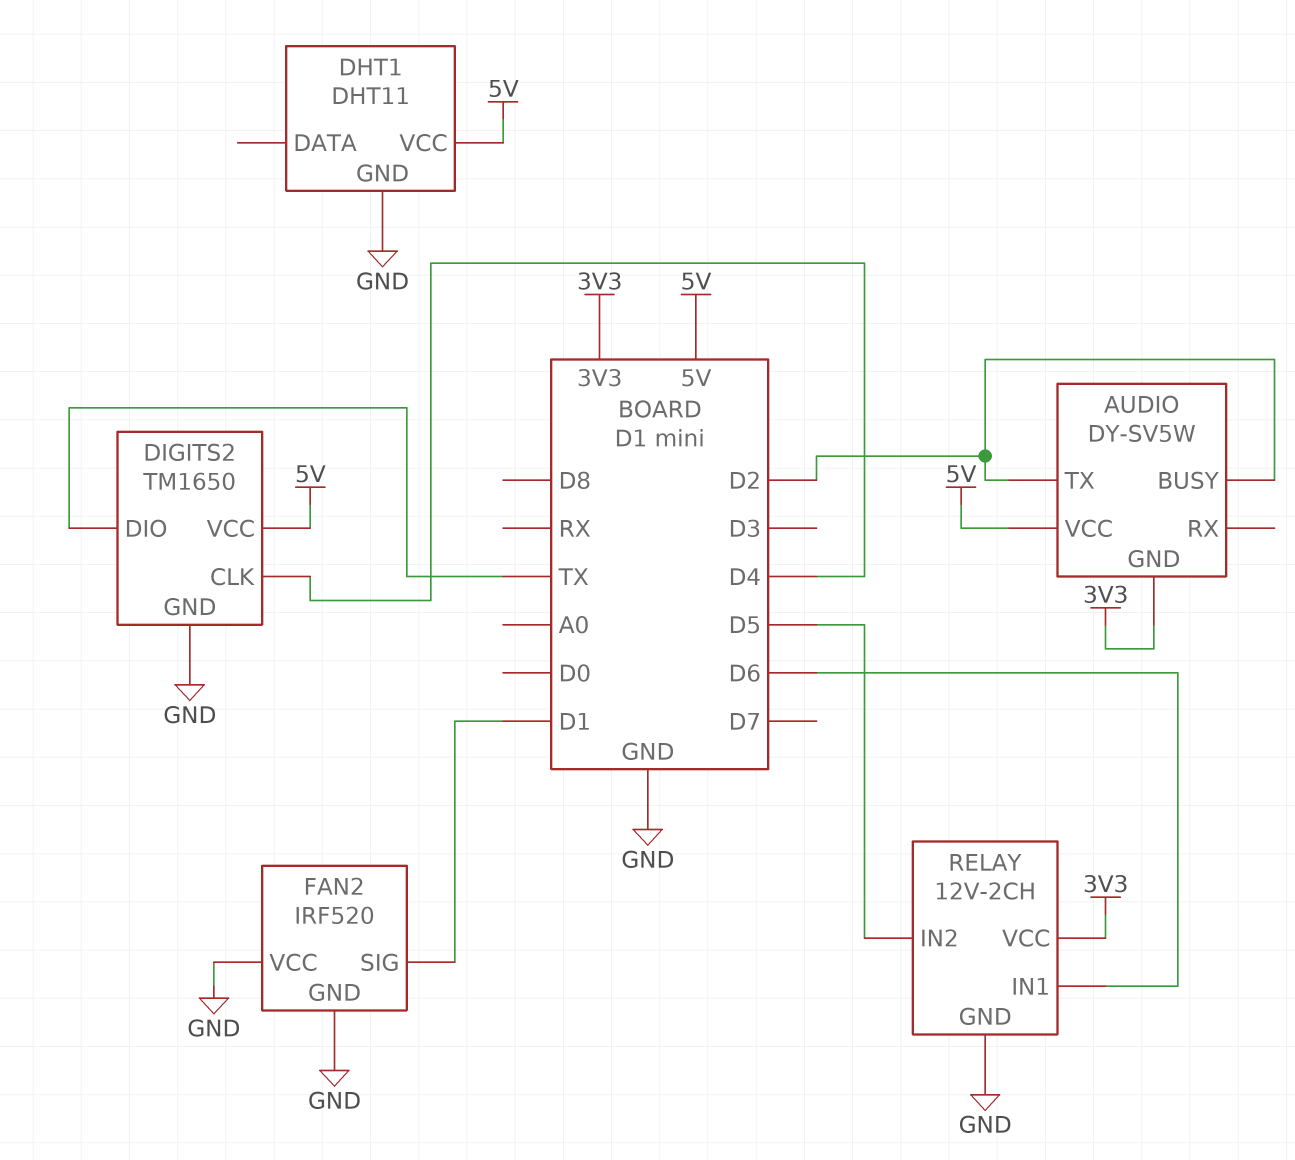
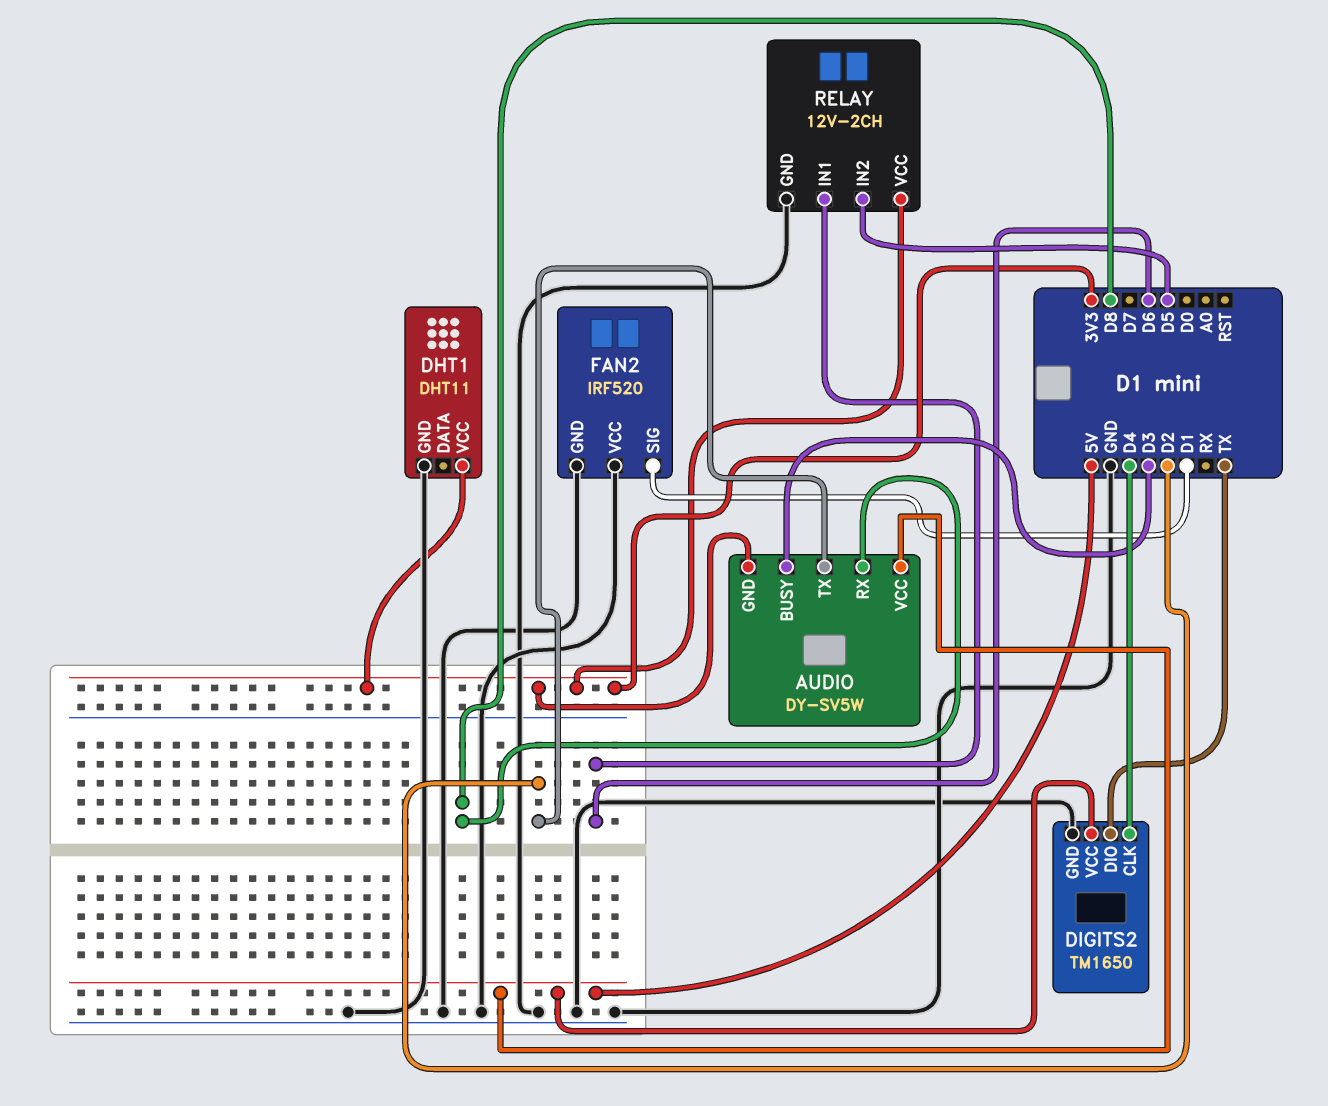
AUDIO pin BUSY: D2 -> D3
AUDIO pin RX: none -> D8
DHT1 pin VCC: 5V -> 3V3

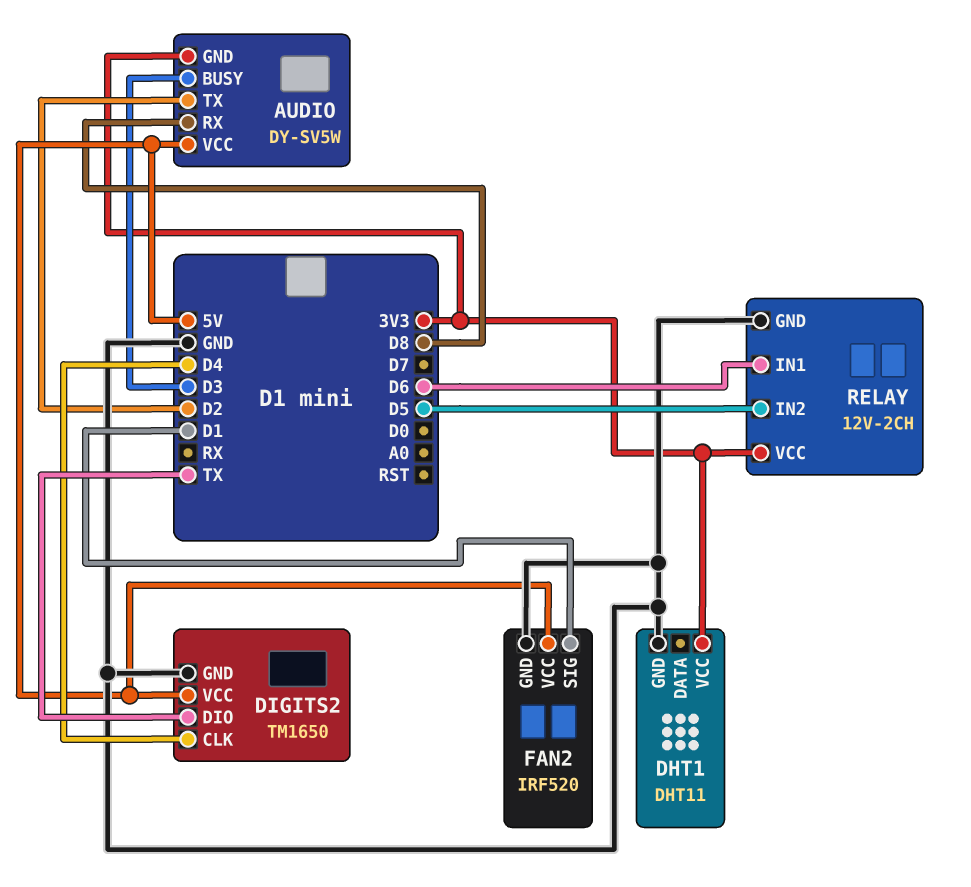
FAN2 pin VCC: GND -> 5V

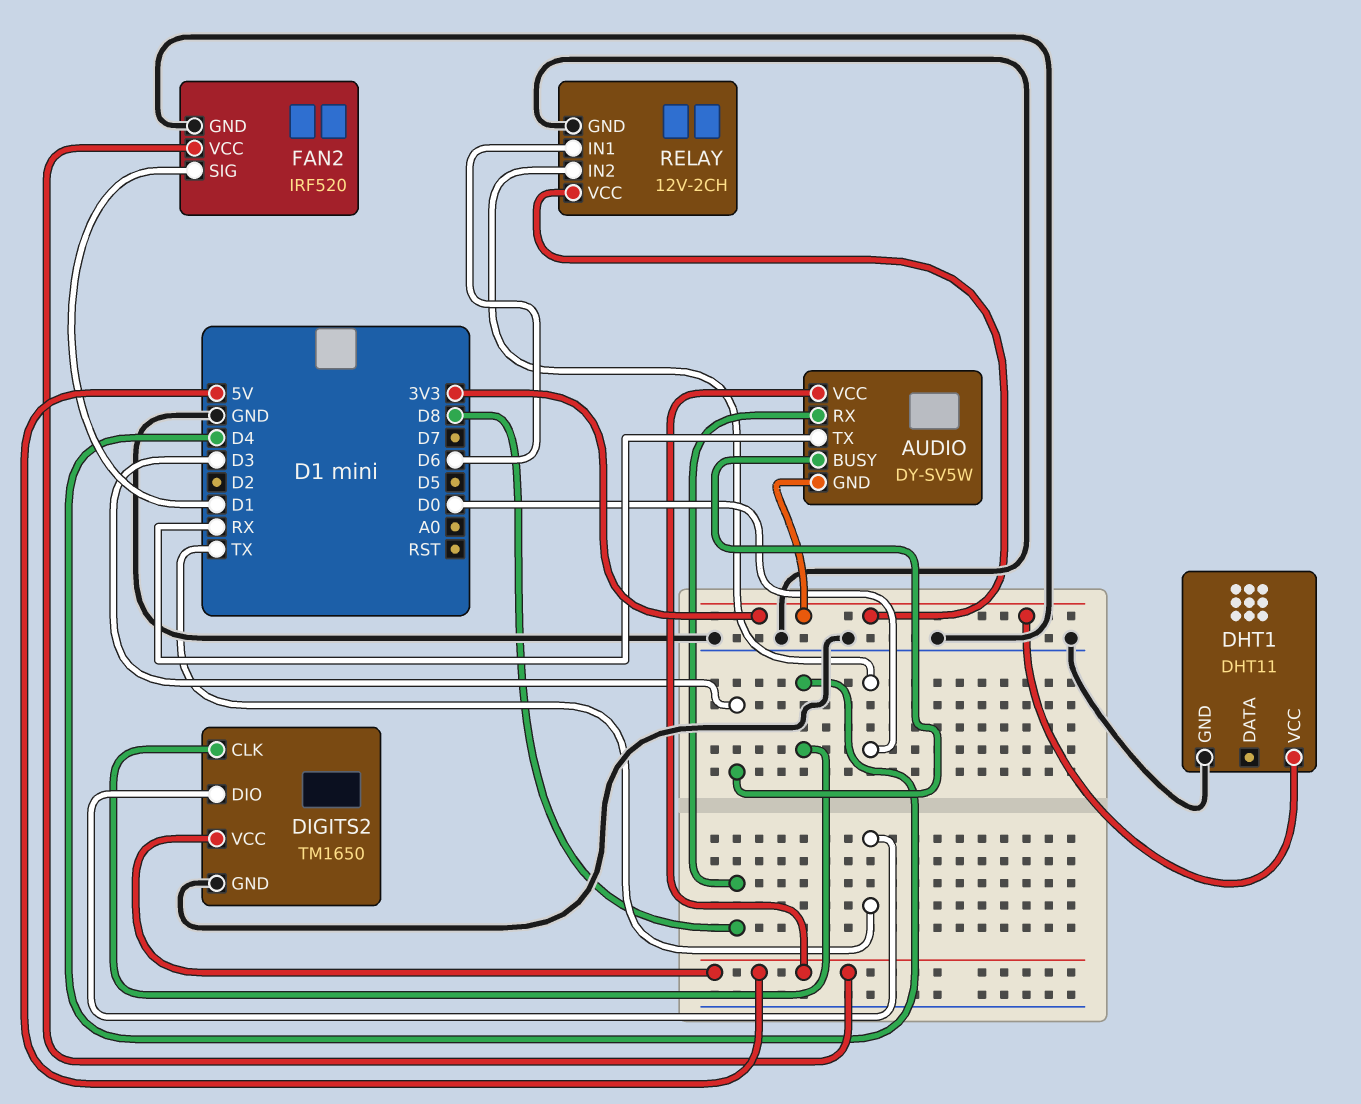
AUDIO pin TX: D2 -> RX
RELAY pin IN2: D5 -> D0

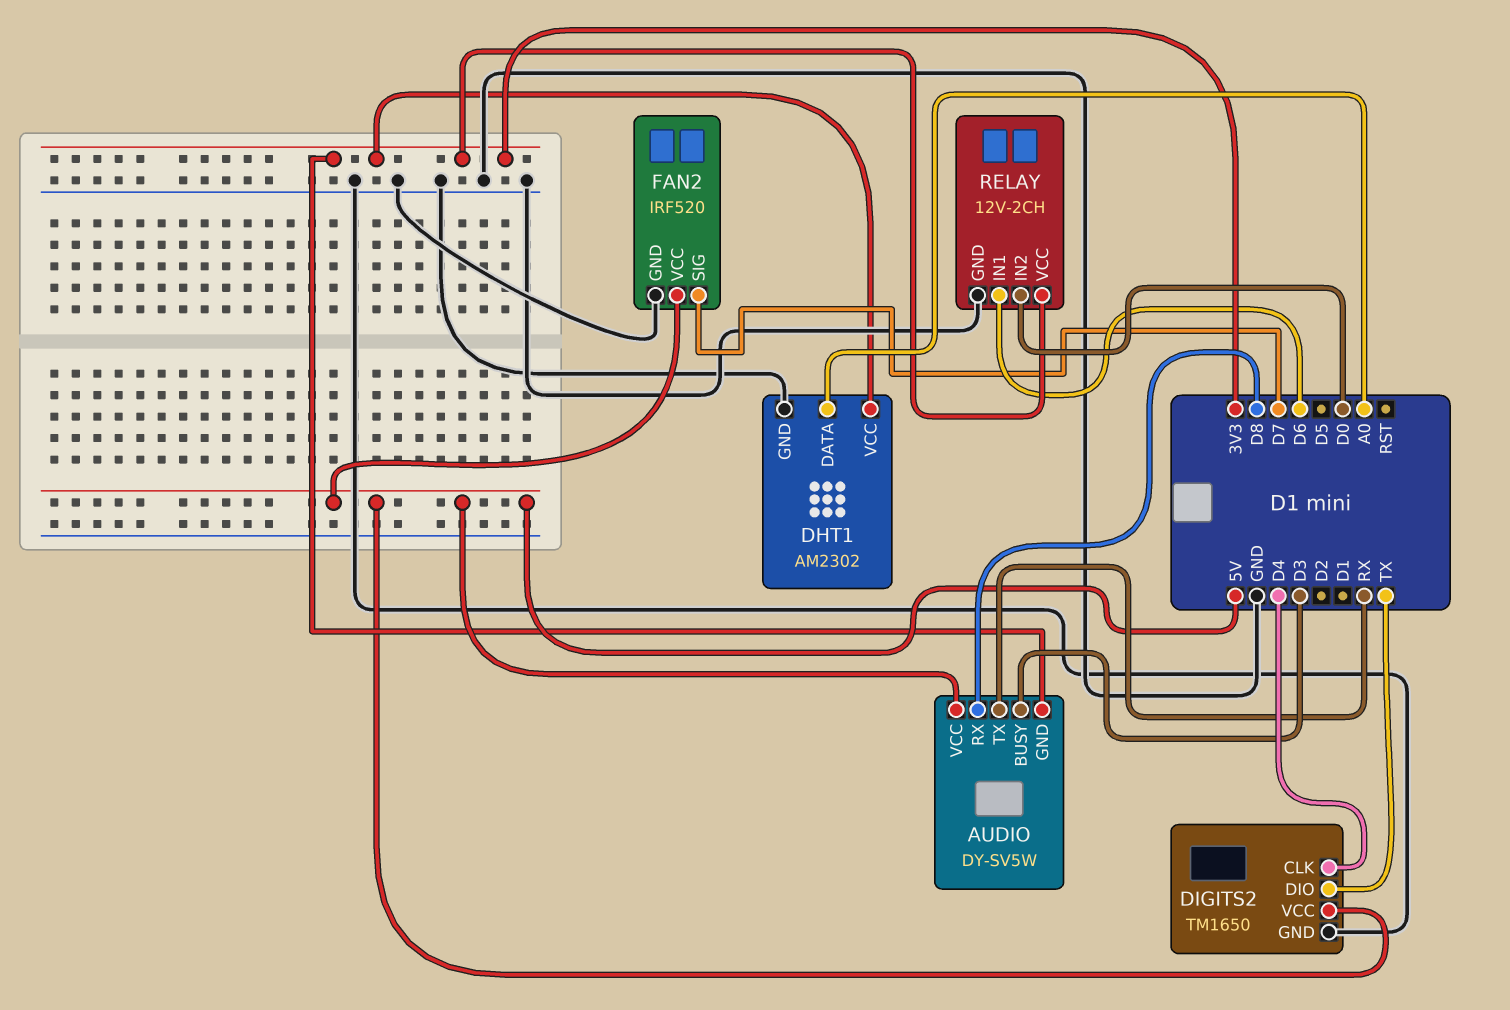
DHT1: DHT11 -> AM2302
DHT1 pin DATA: none -> A0
FAN2 pin SIG: D1 -> D7

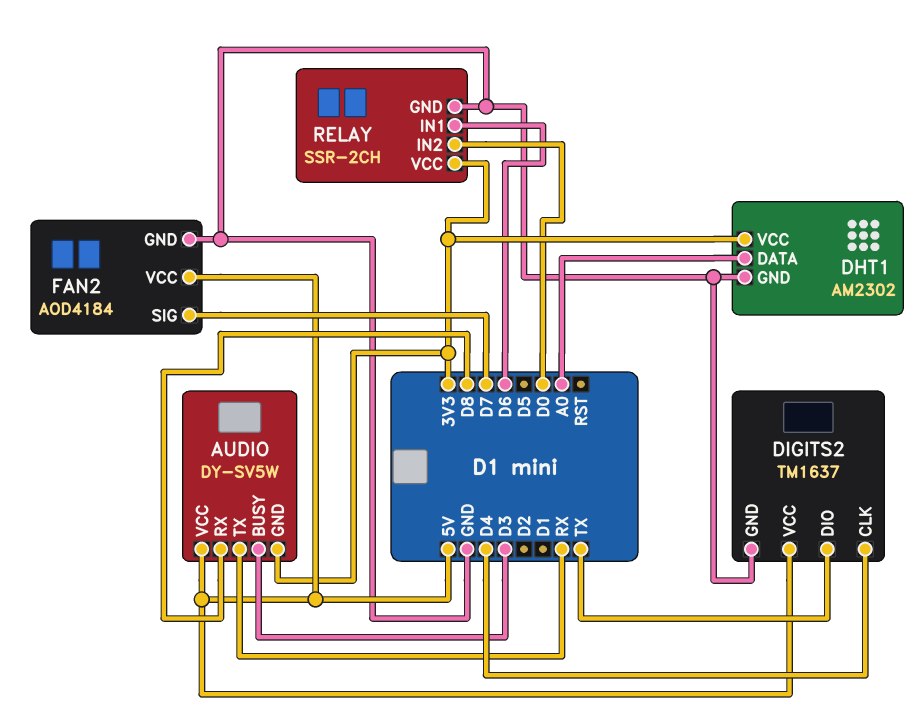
DIGITS2: TM1650 -> TM1637
FAN2: IRF520 -> AOD4184
RELAY: 12V-2CH -> SSR-2CH

